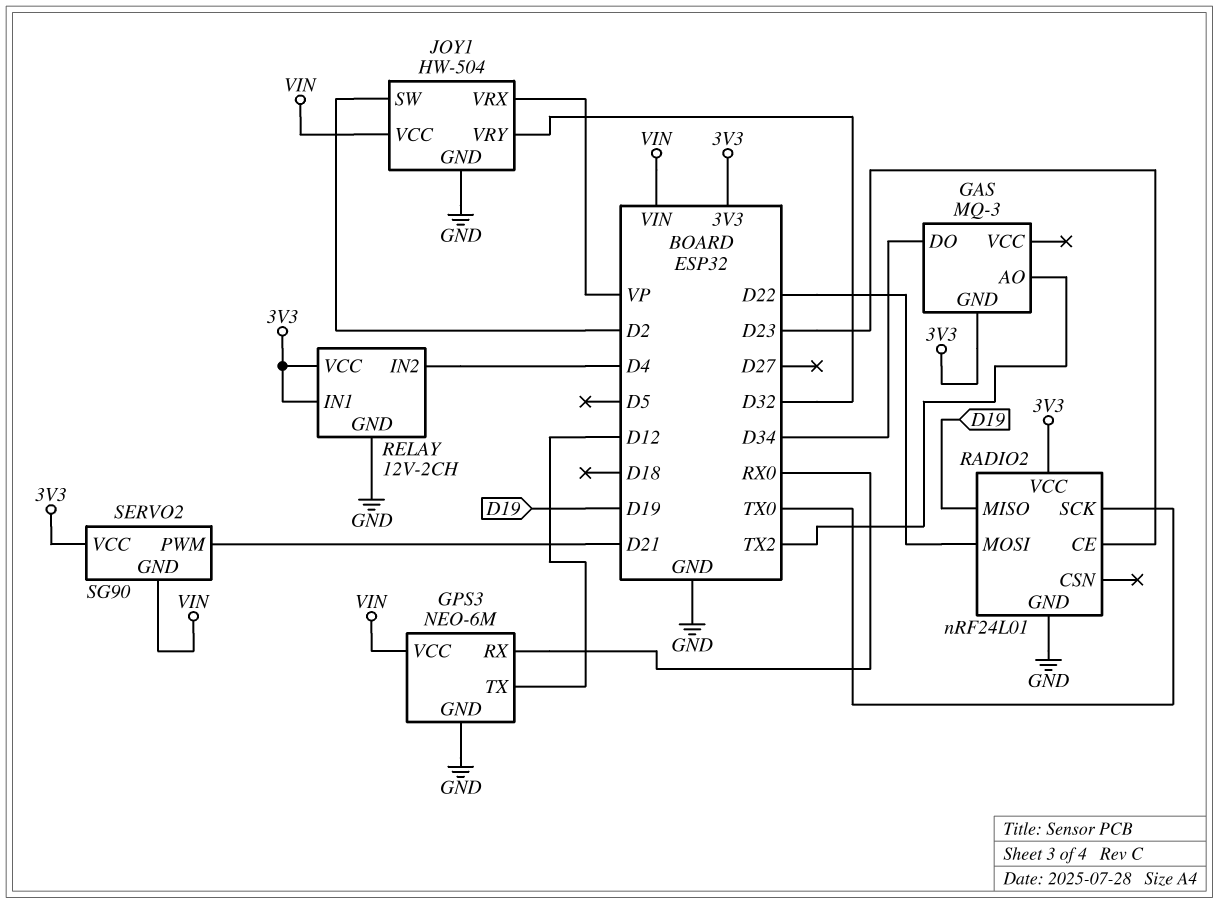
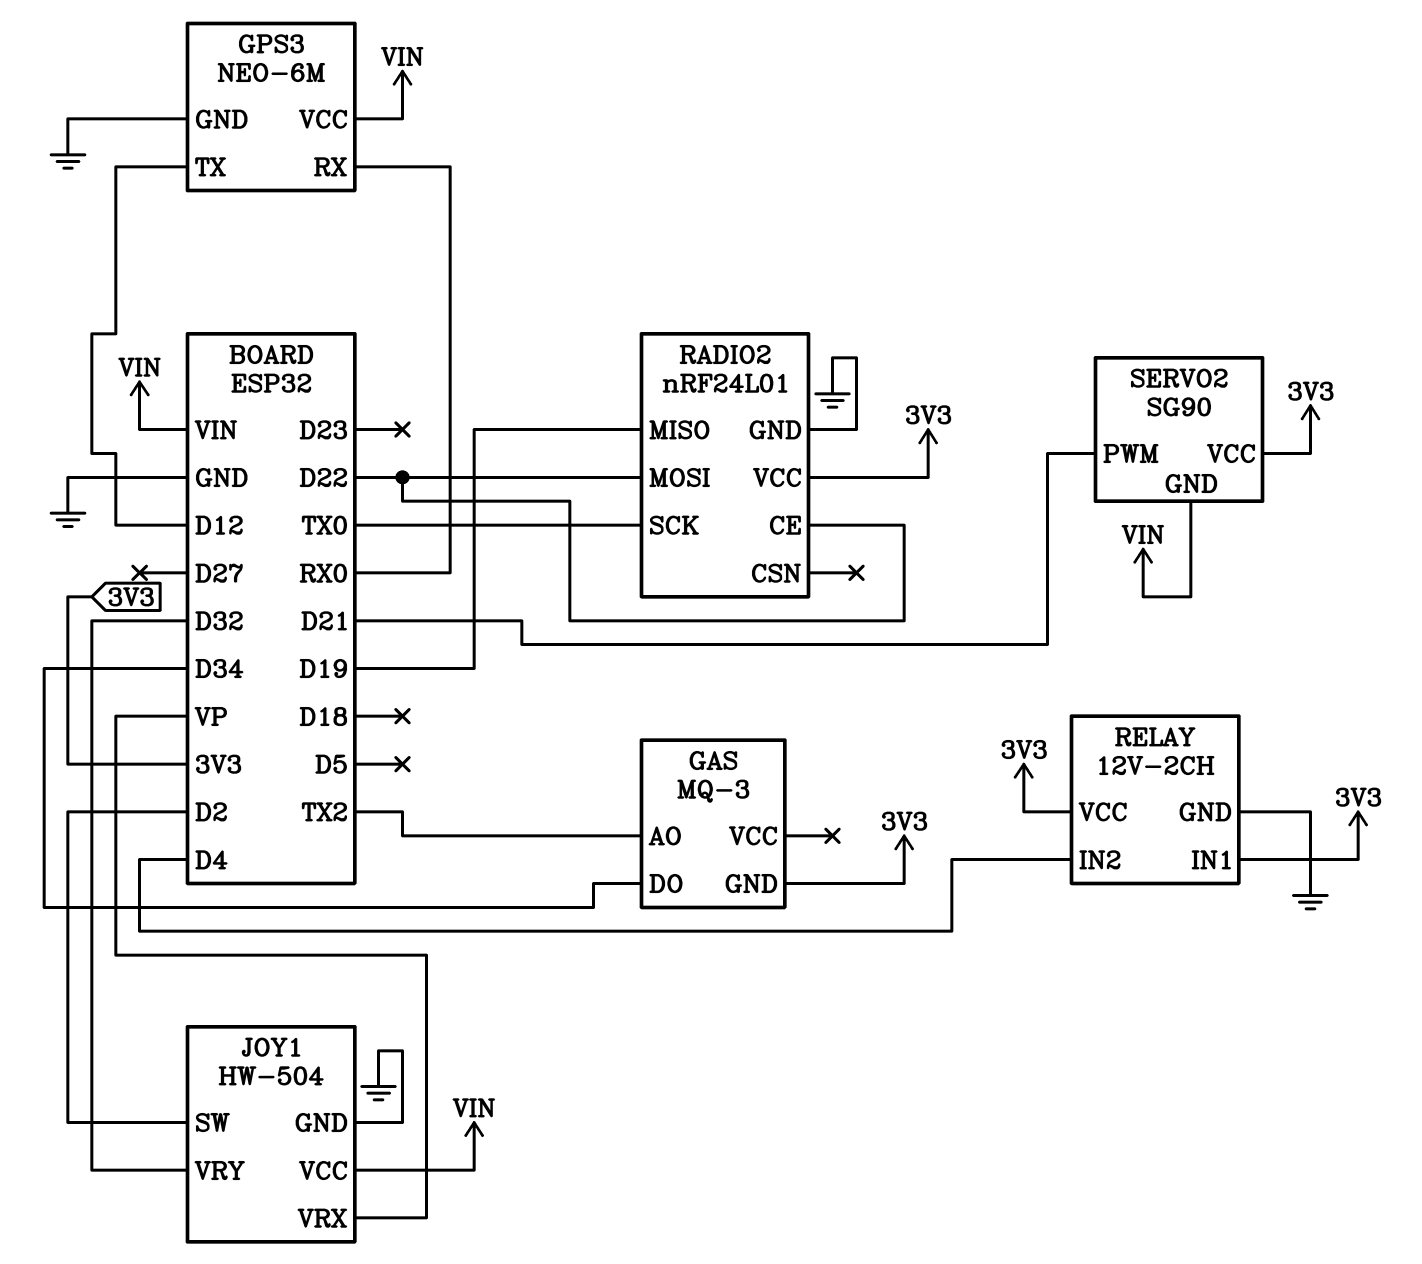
RADIO2 pin CE: D23 -> D22

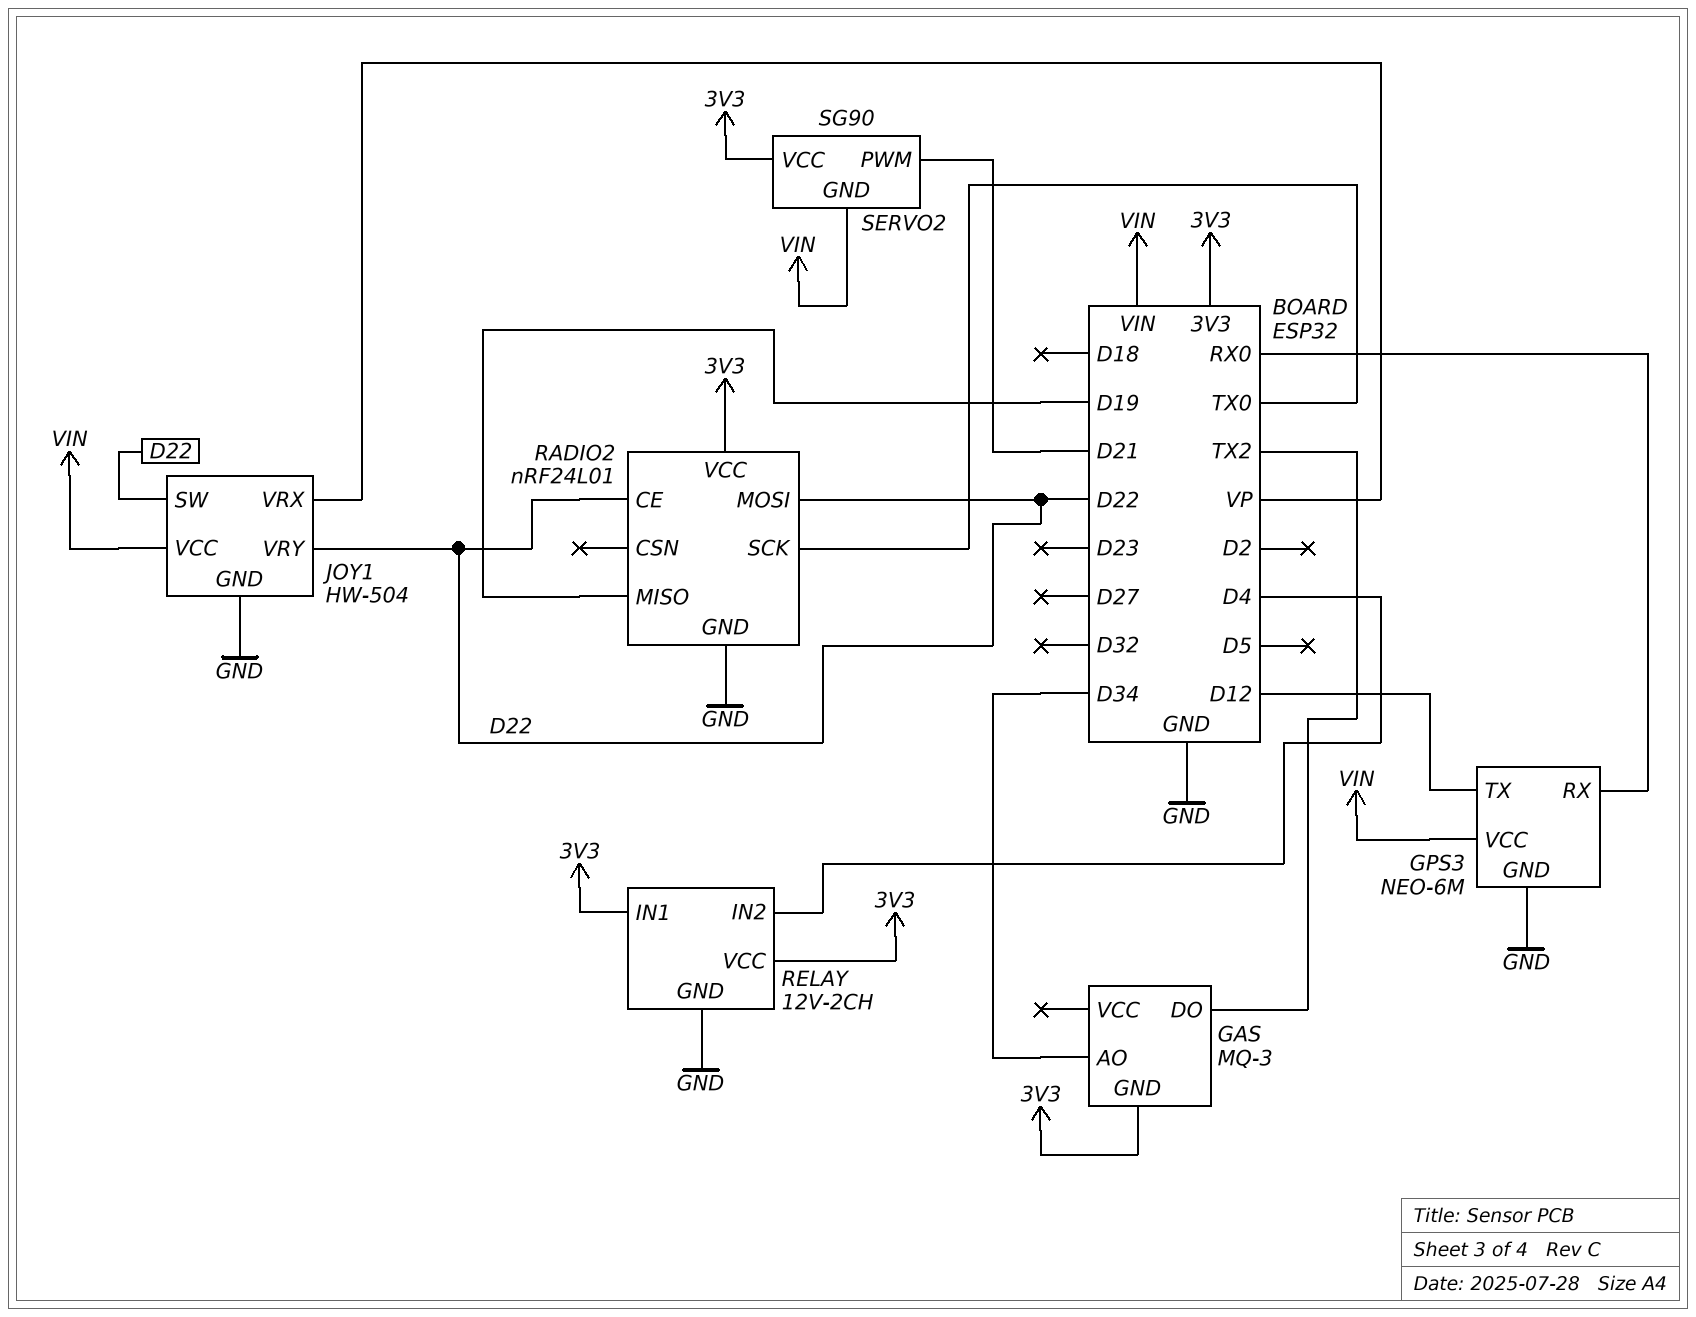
GAS pin AO: TX2 -> D34
GAS pin DO: D34 -> TX2
JOY1 pin SW: D2 -> D22
JOY1 pin VRY: D32 -> D22

